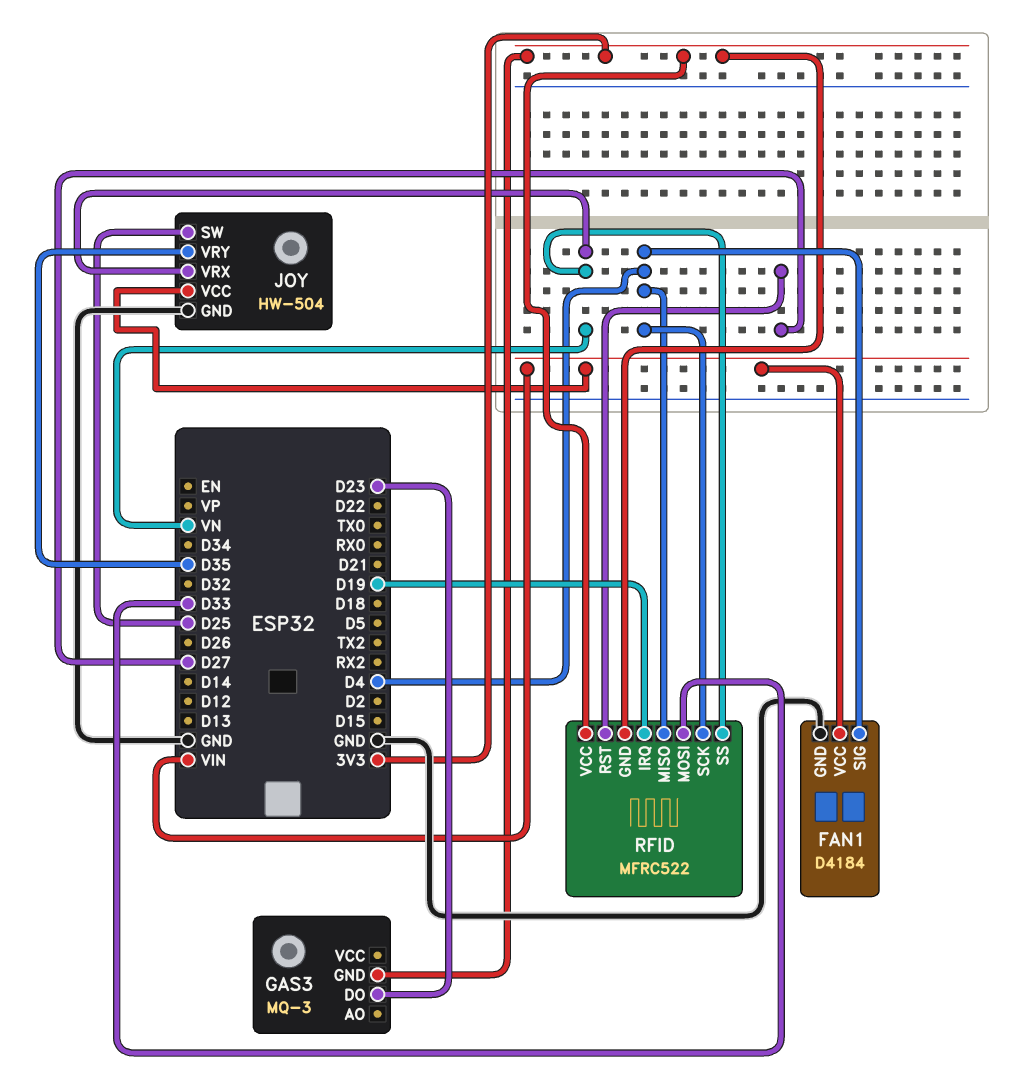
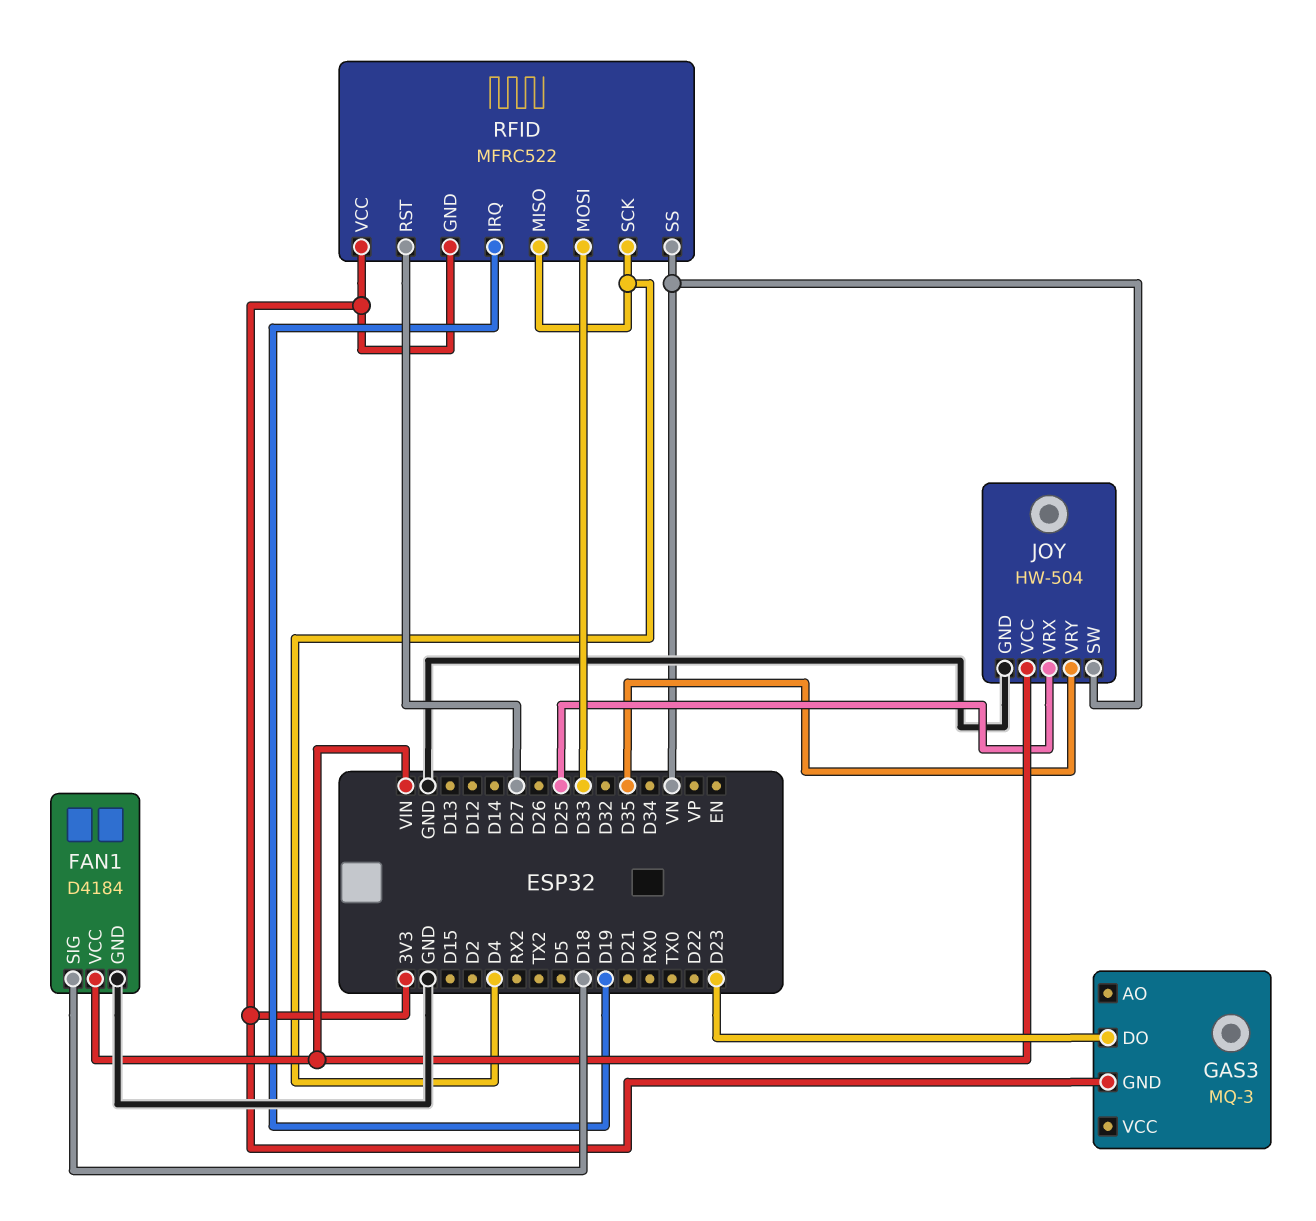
FAN1 pin SIG: D4 -> D18
JOY pin SW: D25 -> VN
JOY pin VRX: VN -> D25

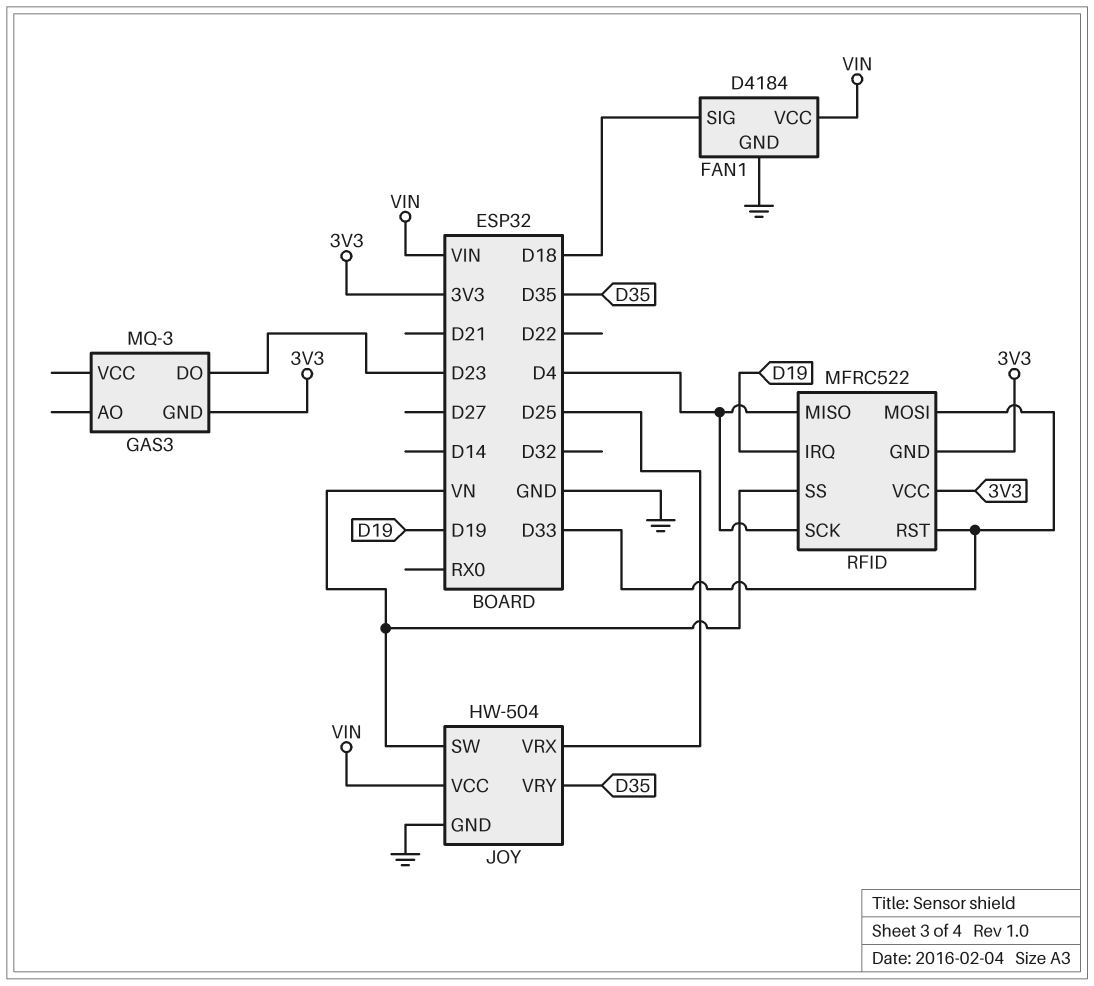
RFID pin RST: D27 -> D33

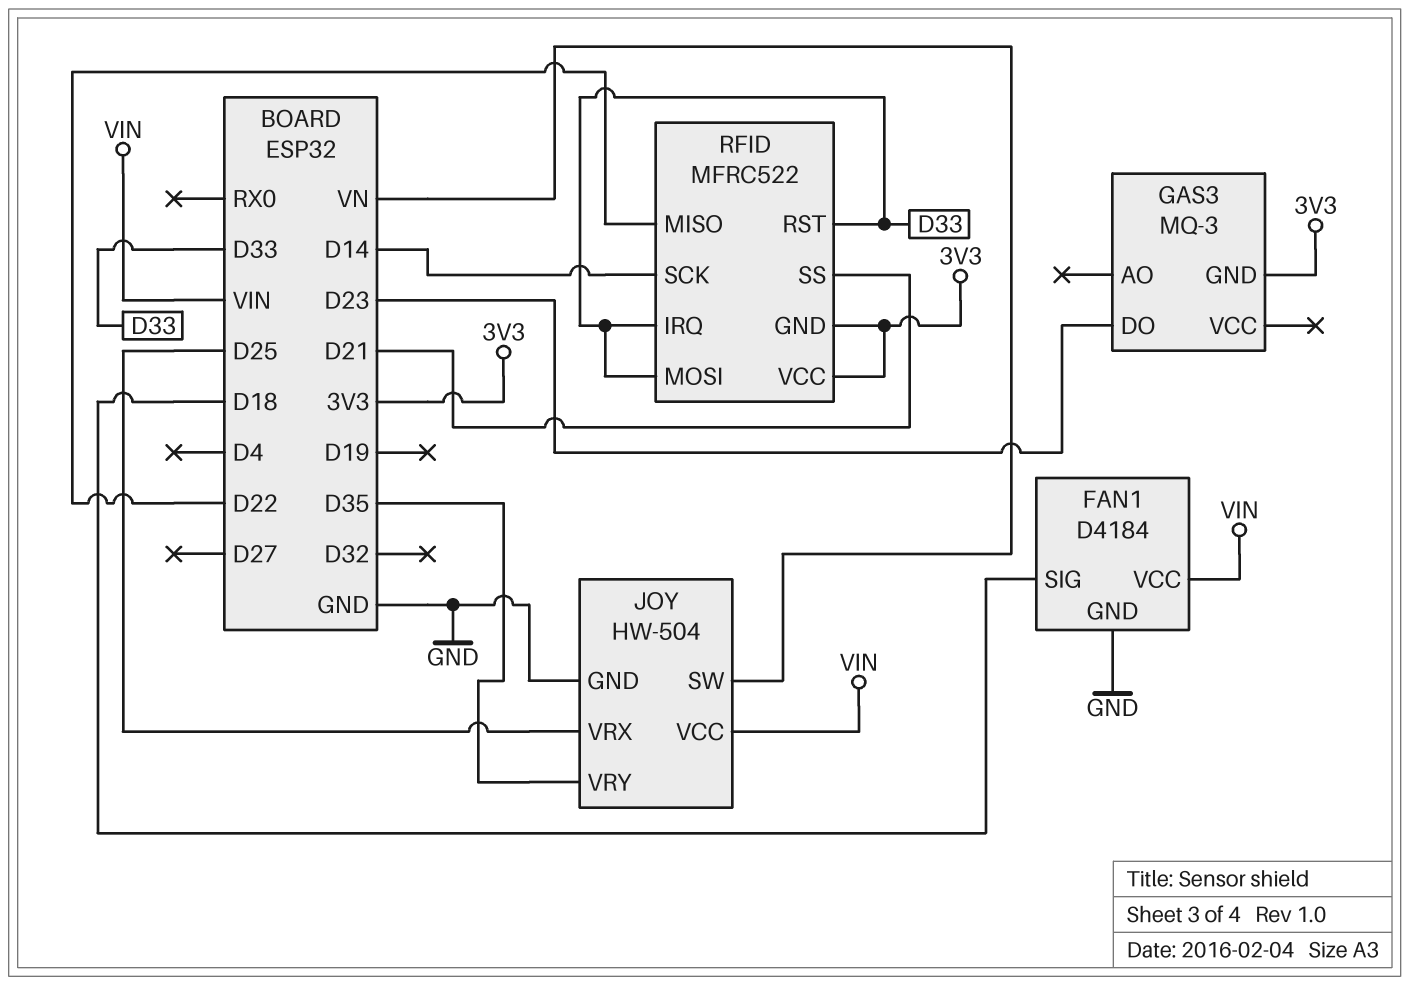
RFID pin IRQ: D19 -> D33
RFID pin MISO: D4 -> D22
RFID pin SCK: D4 -> D14
RFID pin SS: VN -> D21

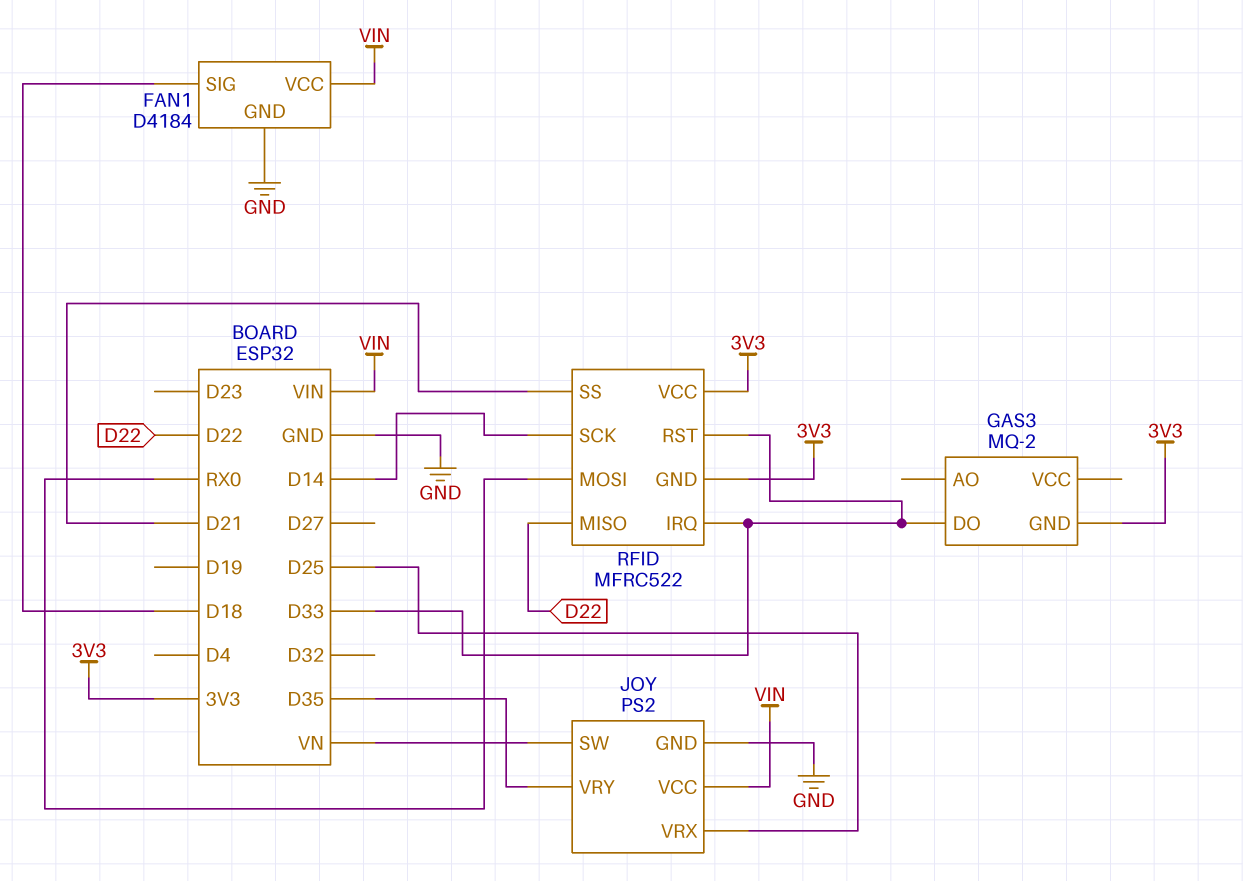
GAS3: MQ-3 -> MQ-2
GAS3 pin DO: D23 -> D33
JOY: HW-504 -> PS2
RFID pin MOSI: D33 -> RX0

